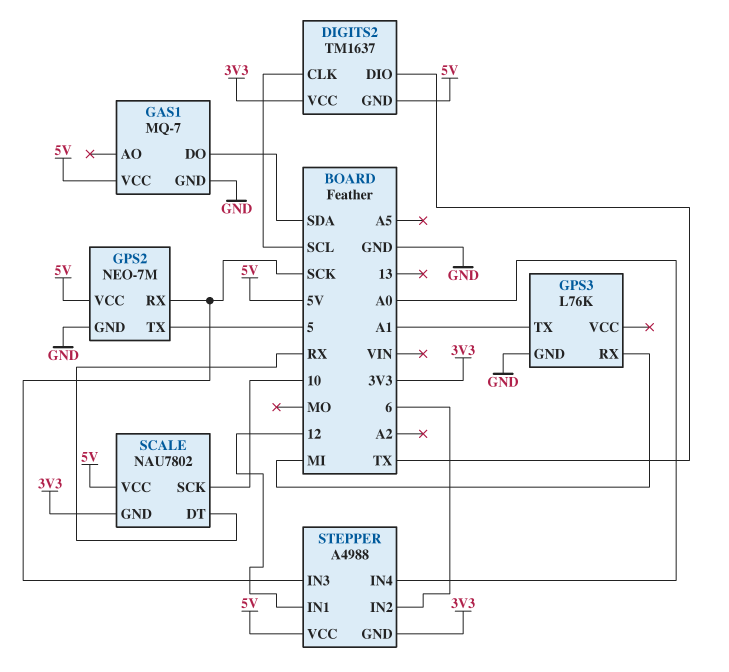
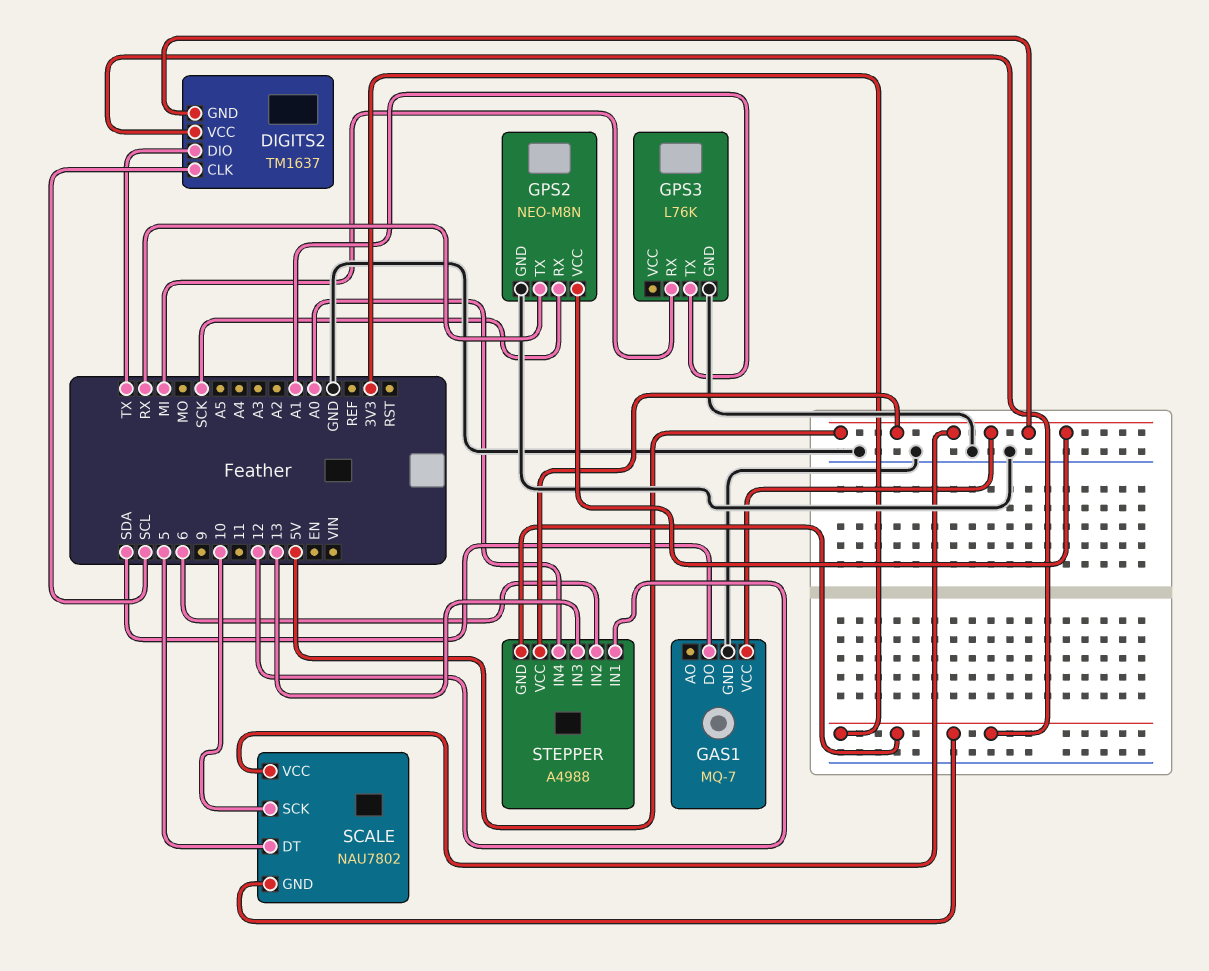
GPS2: NEO-7M -> NEO-M8N
GPS2 pin TX: 5 -> RX
SCALE pin DT: RX -> 5
STEPPER pin IN3: SCK -> 13

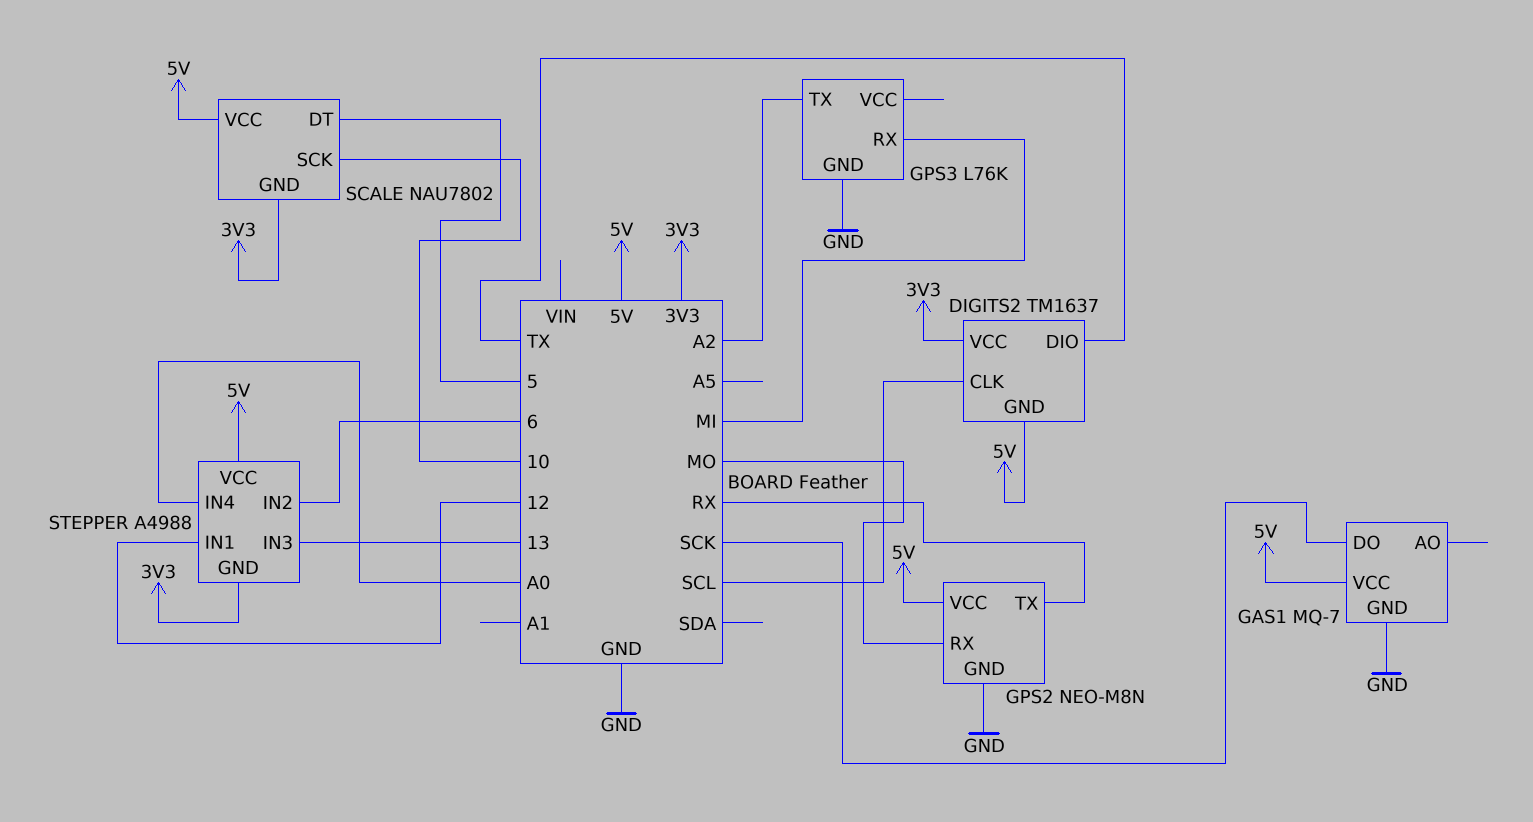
GAS1 pin DO: SDA -> SCK
GPS2 pin RX: SCK -> MO
GPS3 pin TX: A1 -> A2

